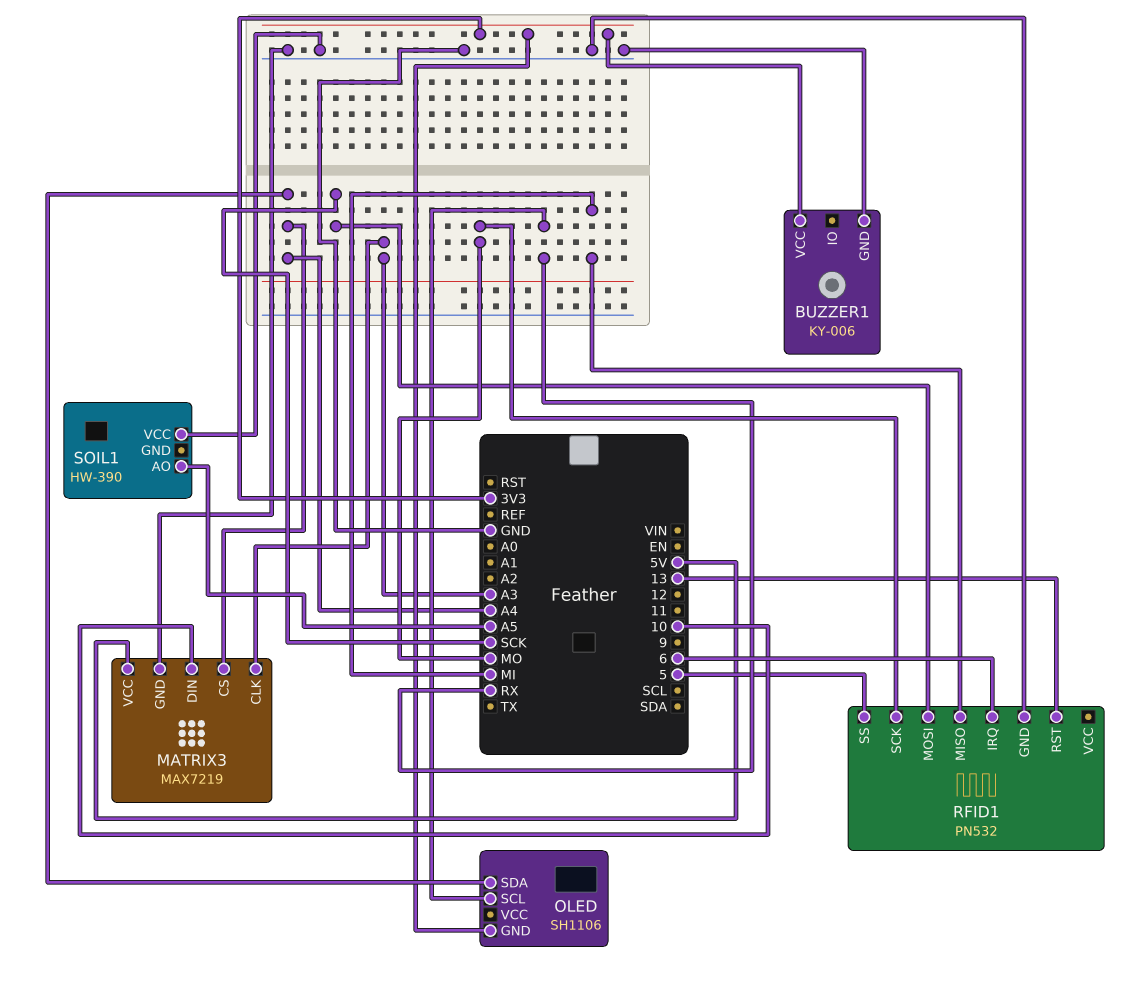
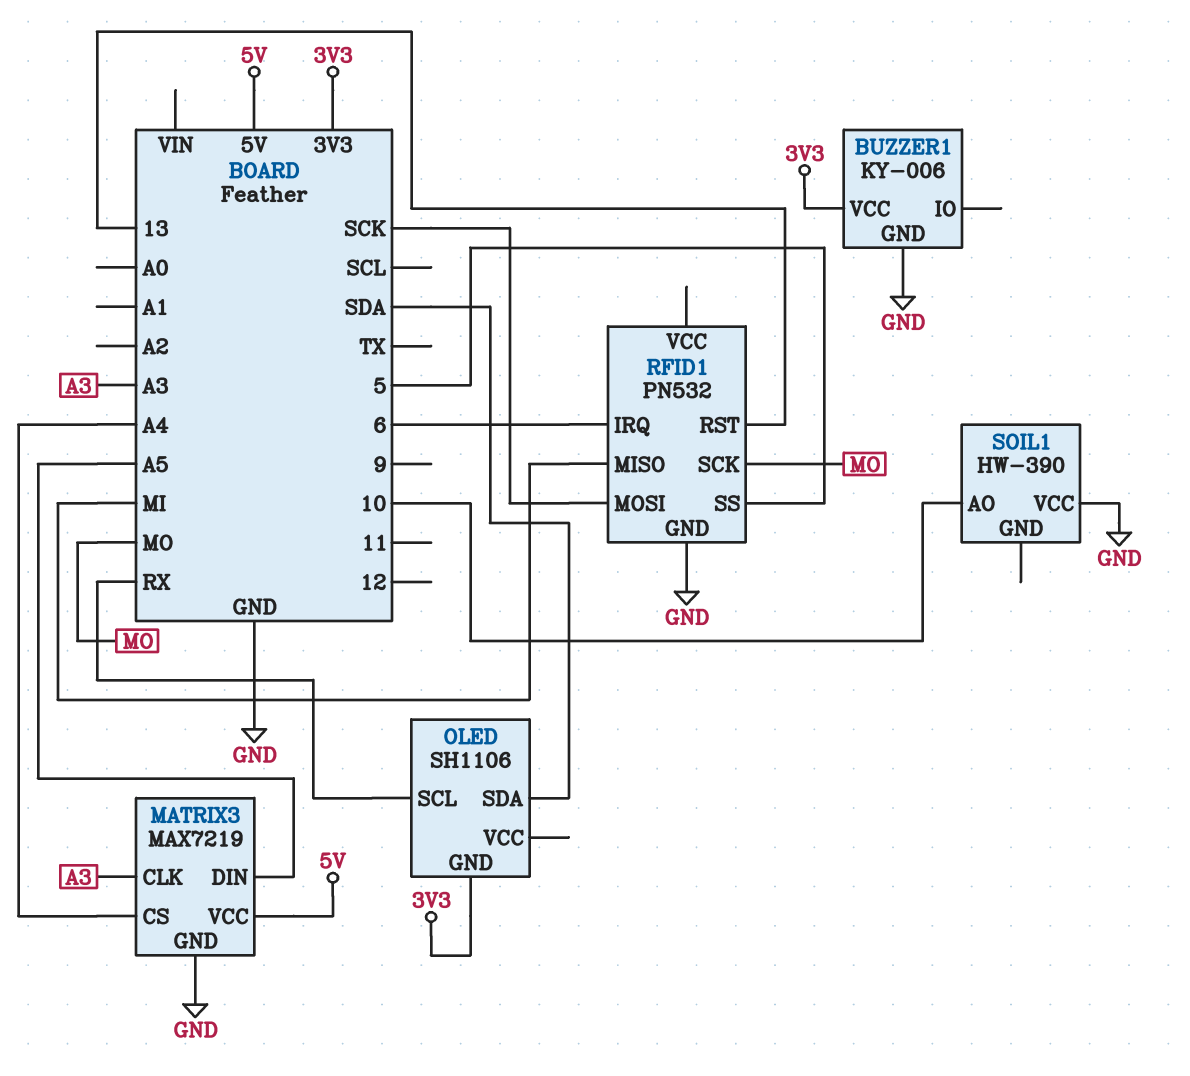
MATRIX3 pin DIN: 10 -> A5
OLED pin SDA: A4 -> SDA
SOIL1 pin AO: A5 -> 10

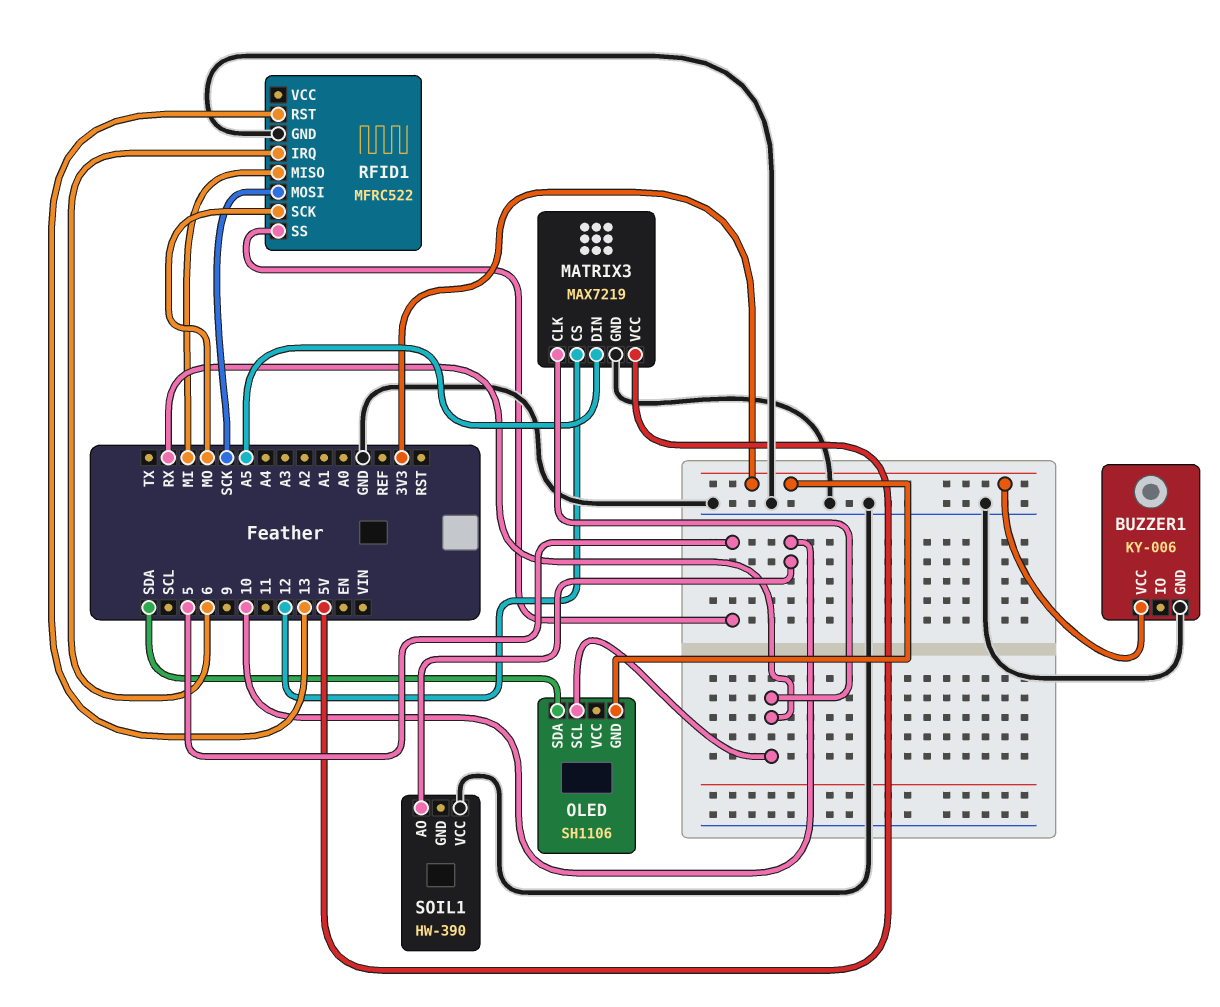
MATRIX3 pin CLK: A3 -> RX
MATRIX3 pin CS: A4 -> 12
RFID1: PN532 -> MFRC522

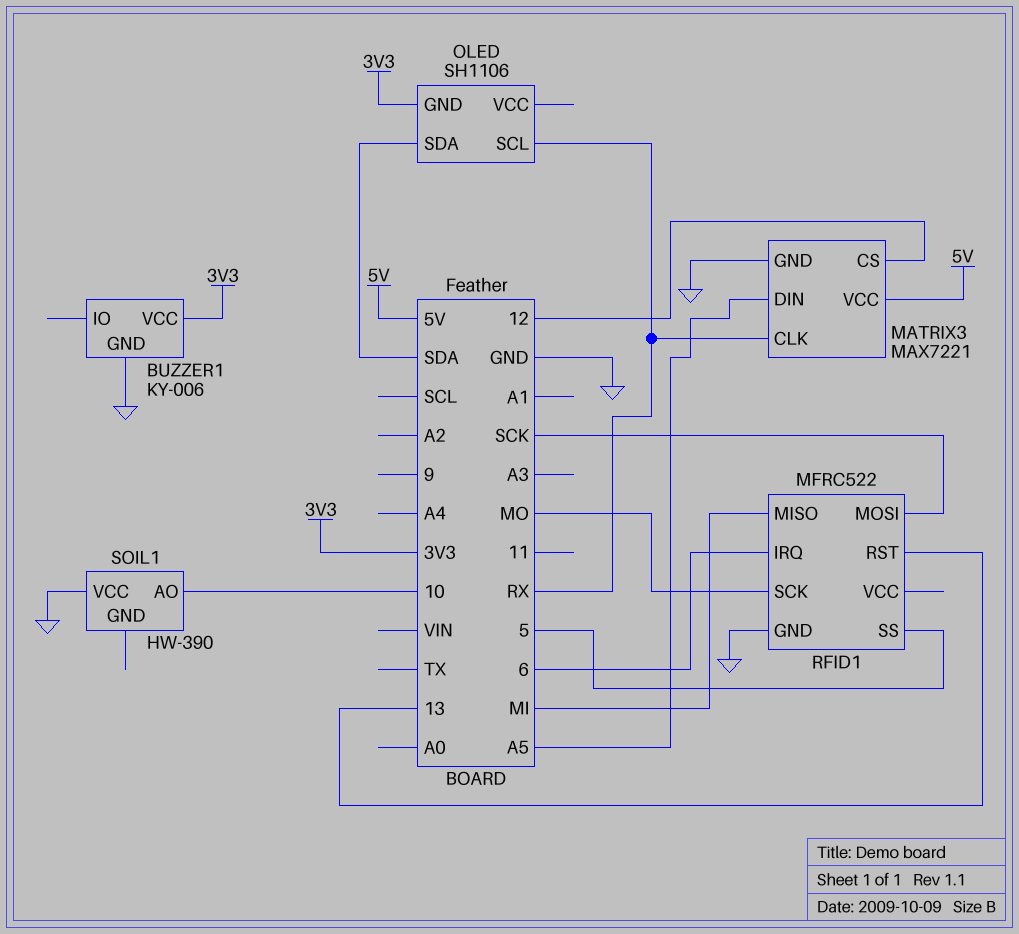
MATRIX3: MAX7219 -> MAX7221

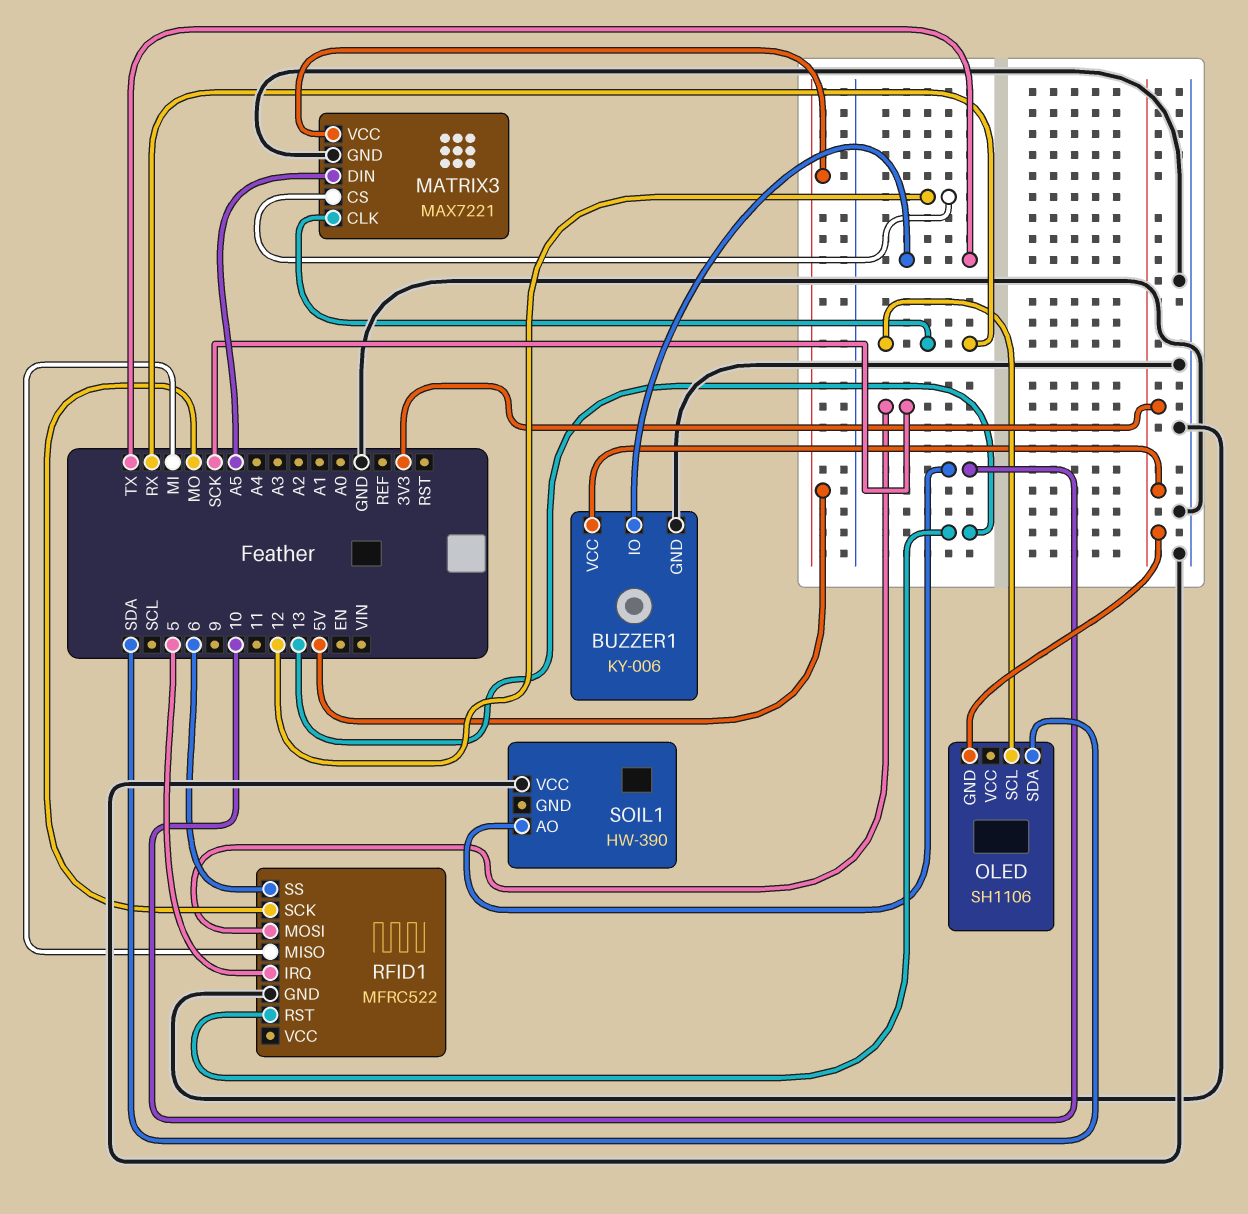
BUZZER1 pin IO: none -> TX
RFID1 pin IRQ: 6 -> 5
RFID1 pin SS: 5 -> 6

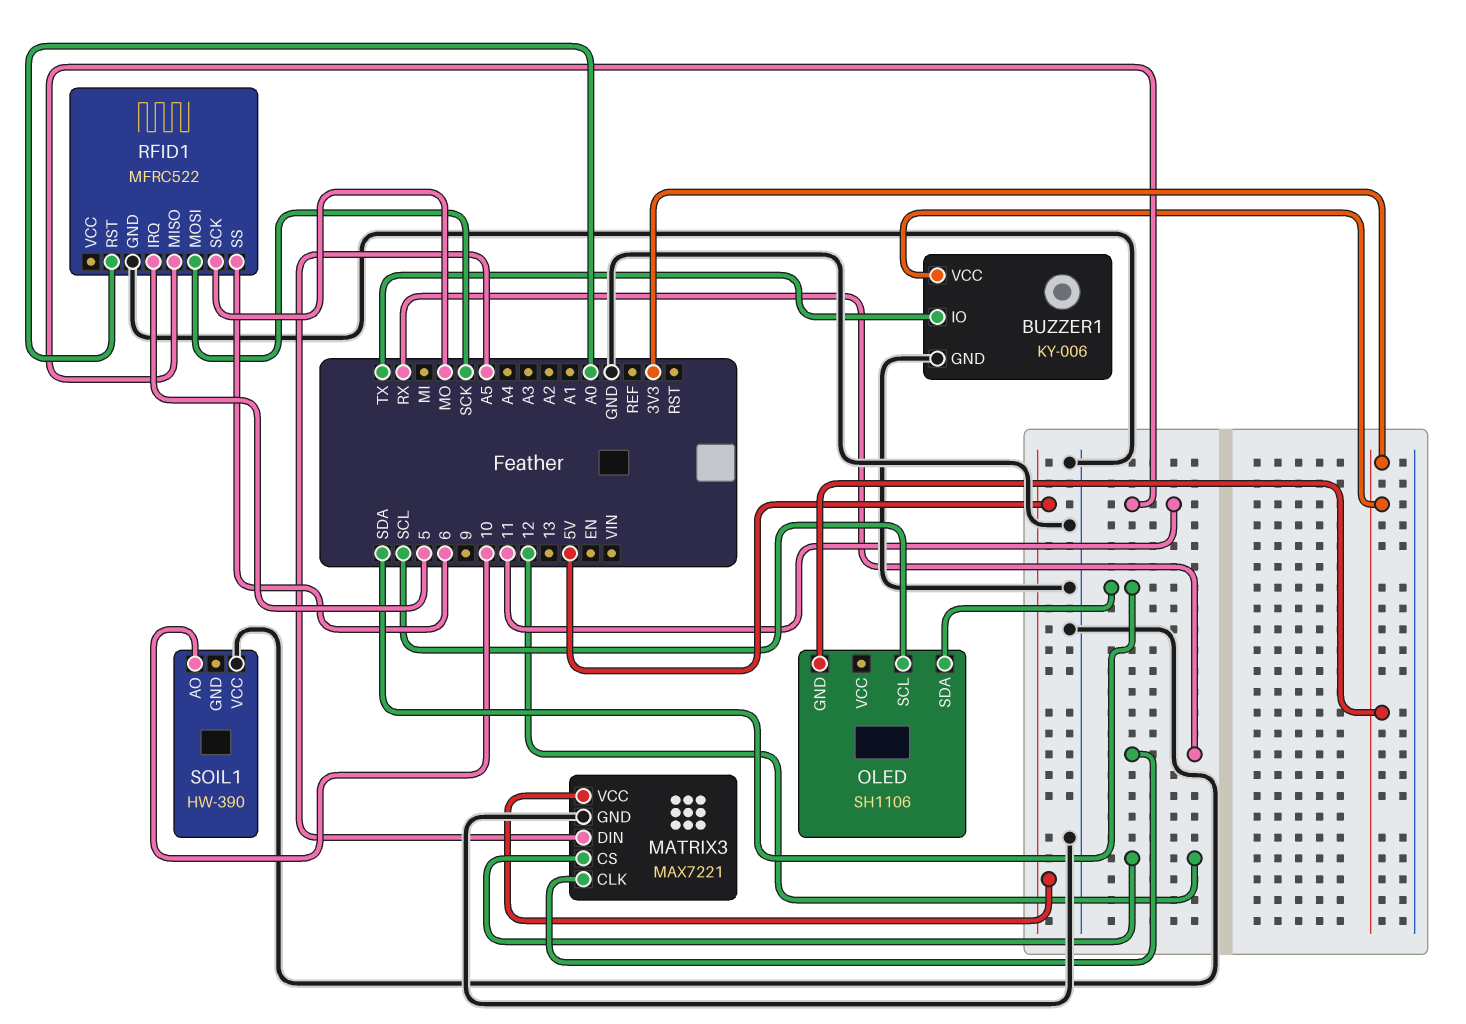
OLED pin SCL: RX -> SCL
RFID1 pin MISO: MI -> 11
RFID1 pin RST: 13 -> A0

